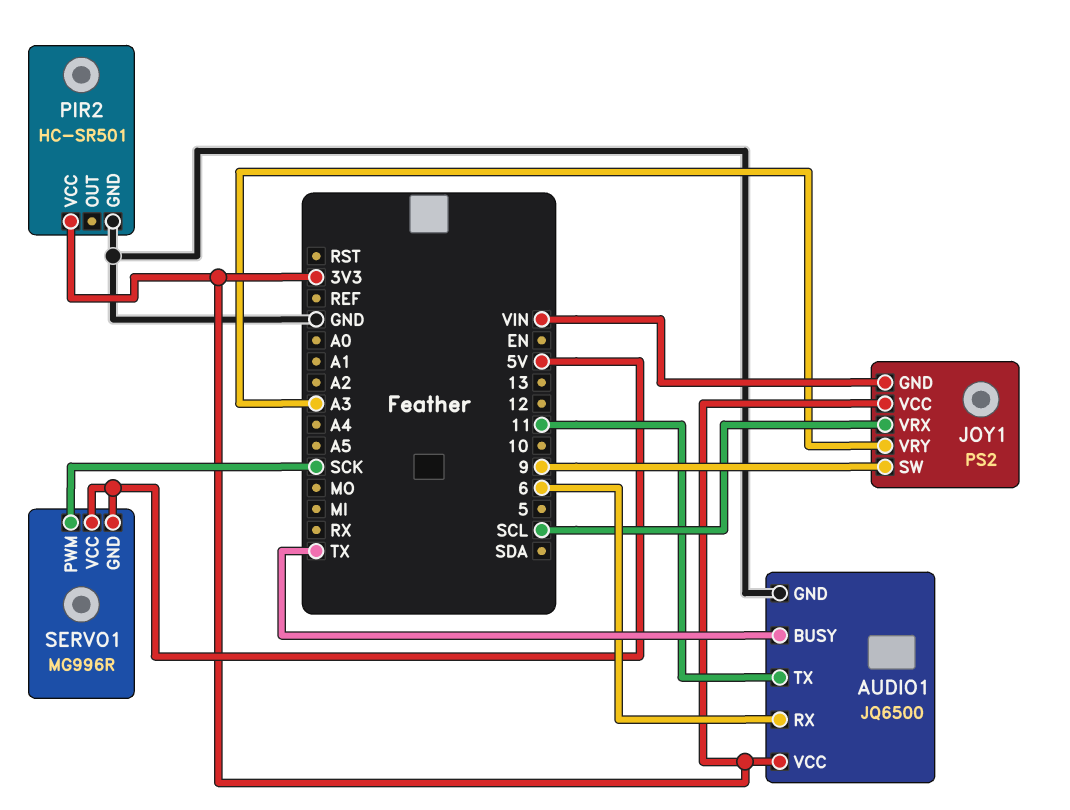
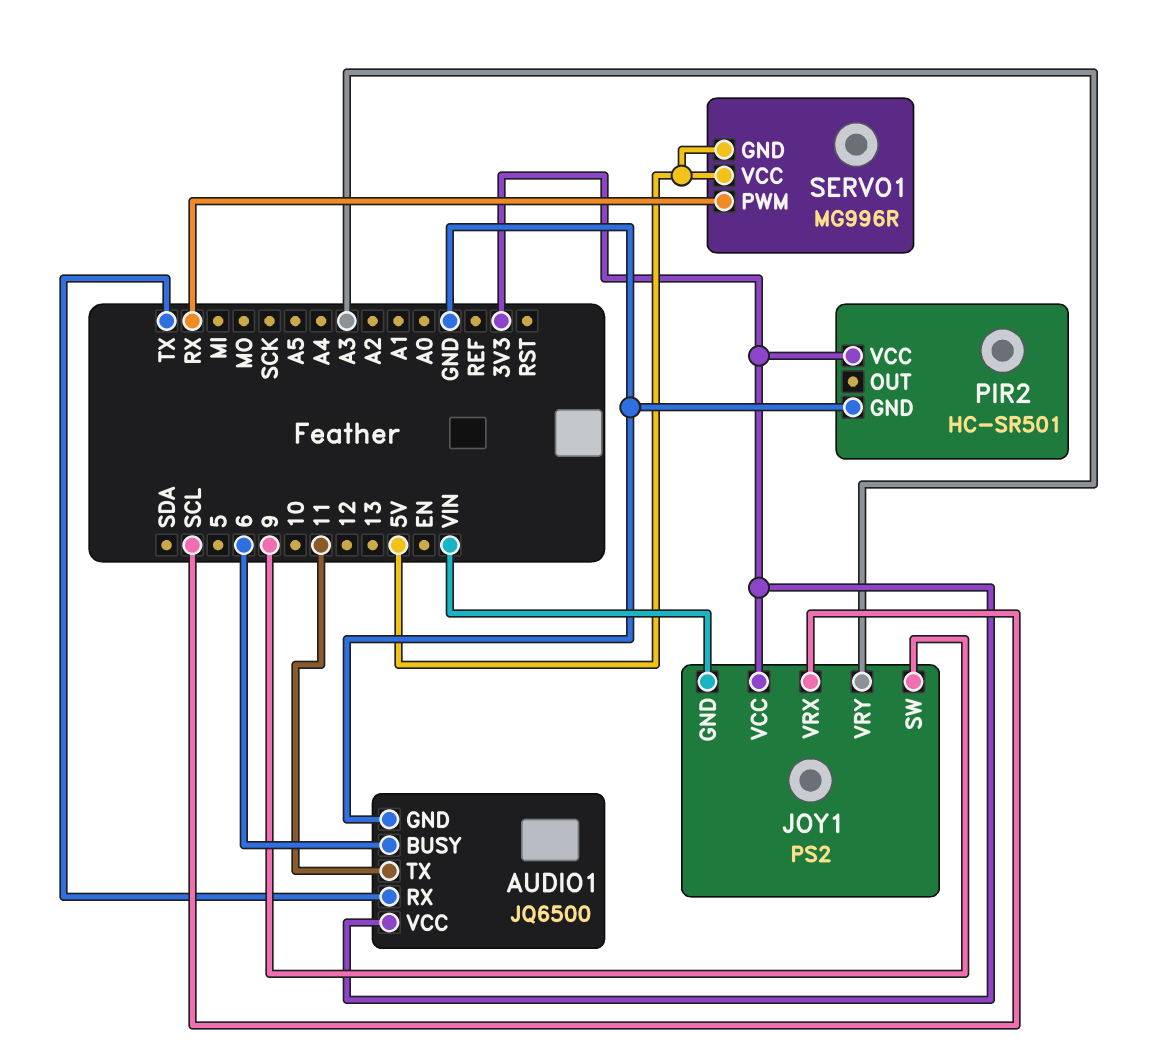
AUDIO1 pin BUSY: TX -> 6
AUDIO1 pin RX: 6 -> TX
SERVO1 pin PWM: SCK -> RX

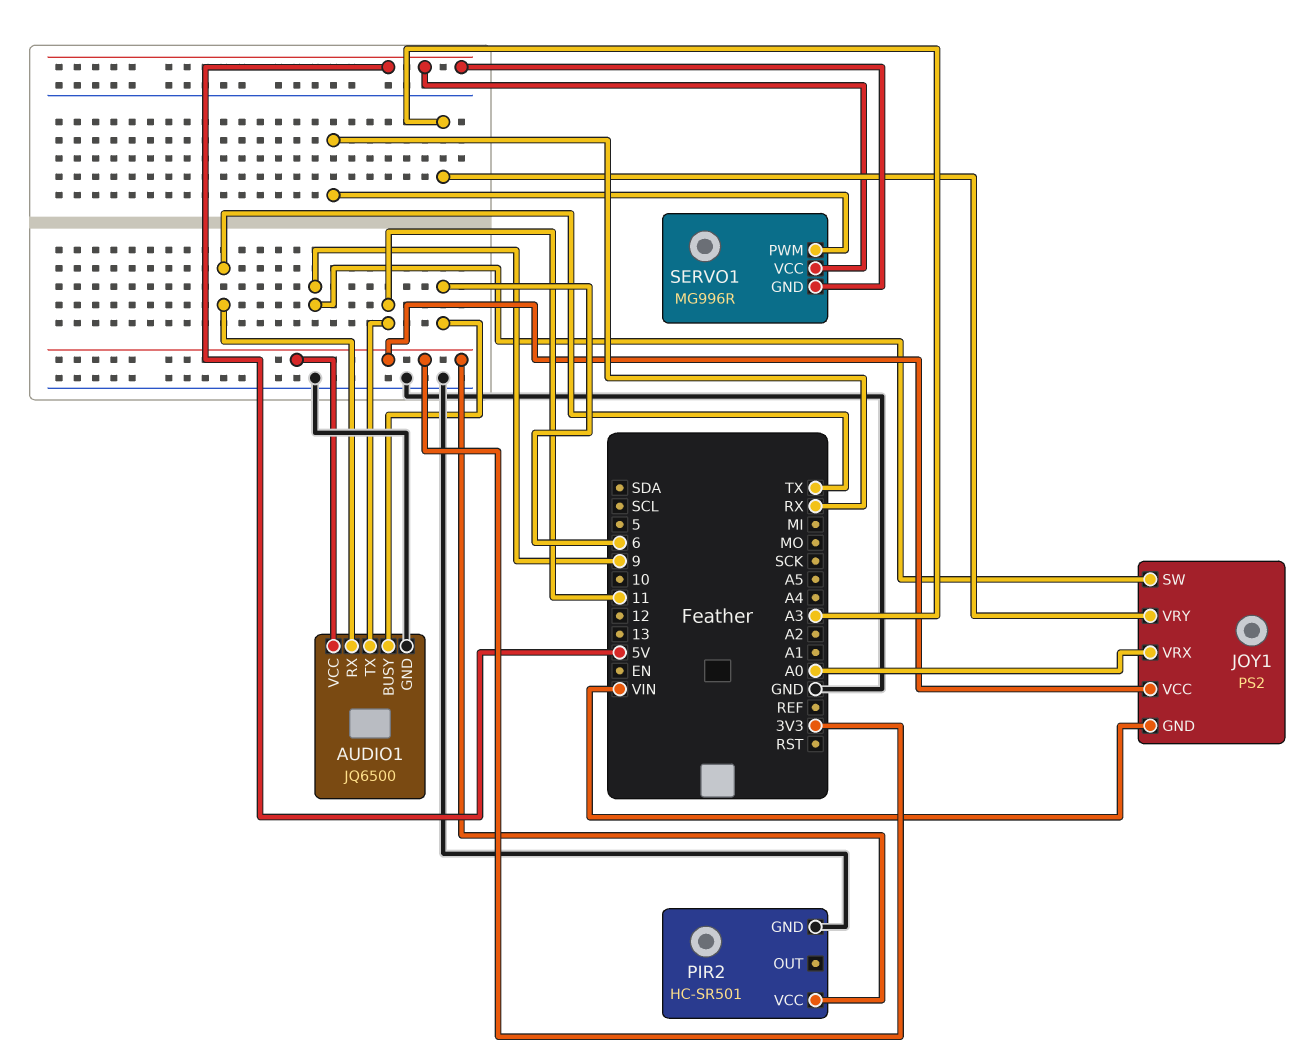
JOY1 pin VRX: SCL -> A0

